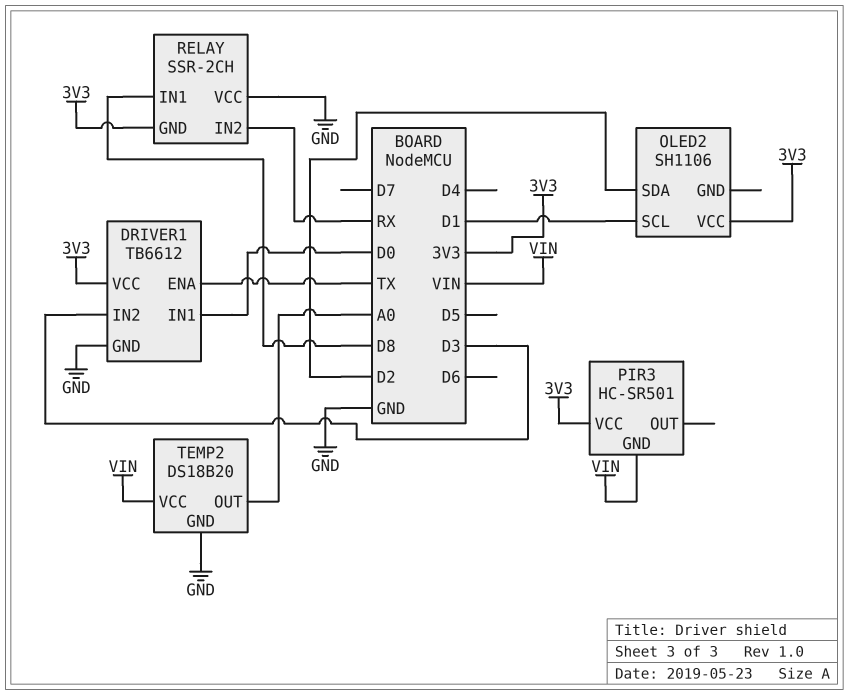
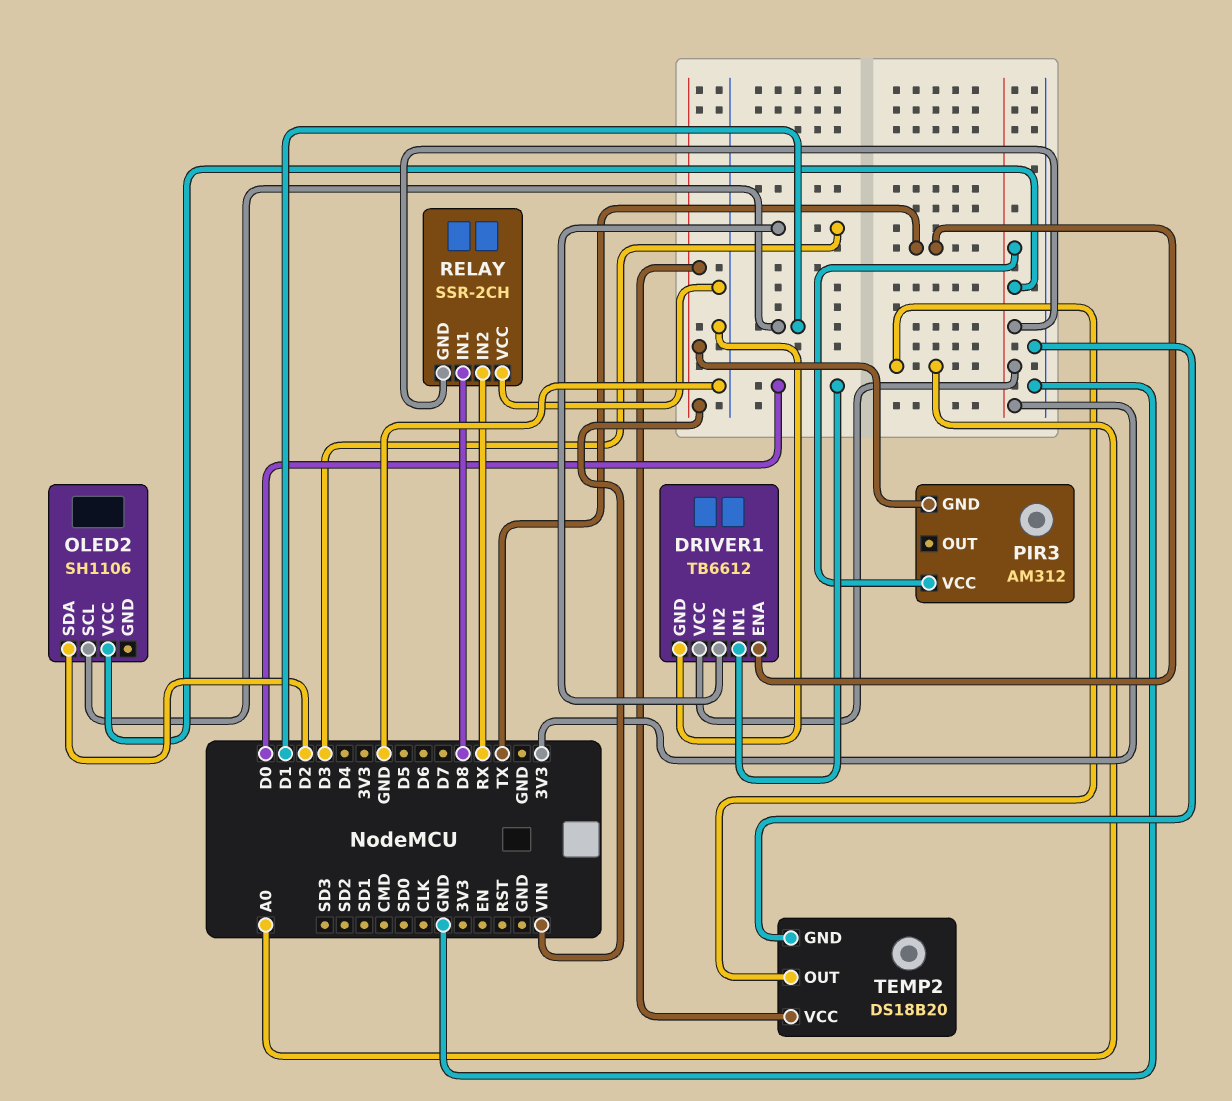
PIR3: HC-SR501 -> AM312

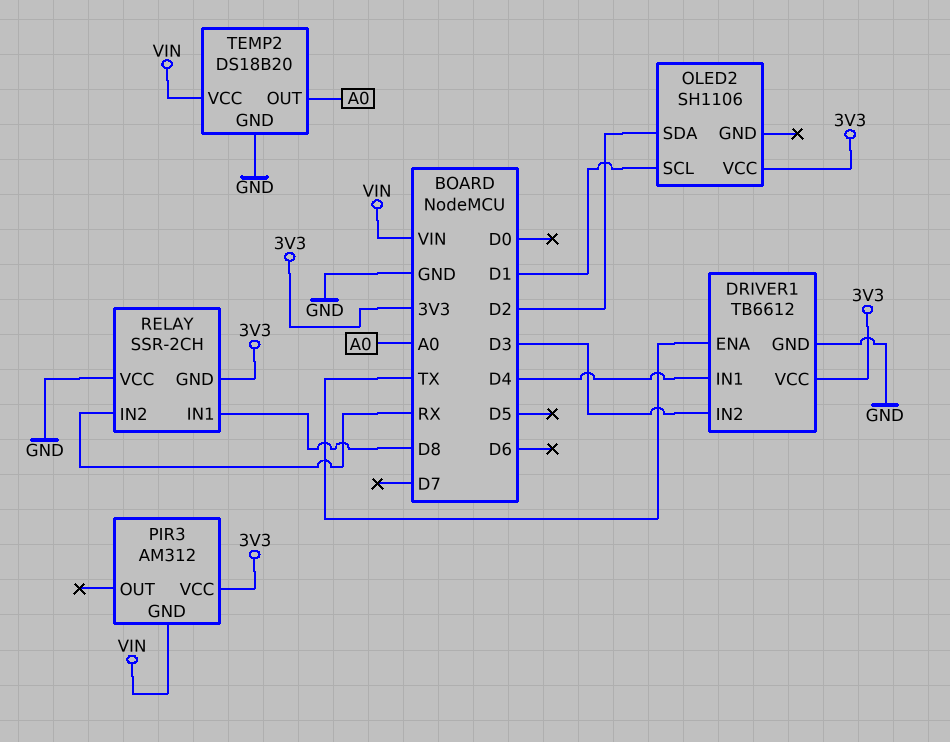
DRIVER1 pin IN1: D0 -> D4

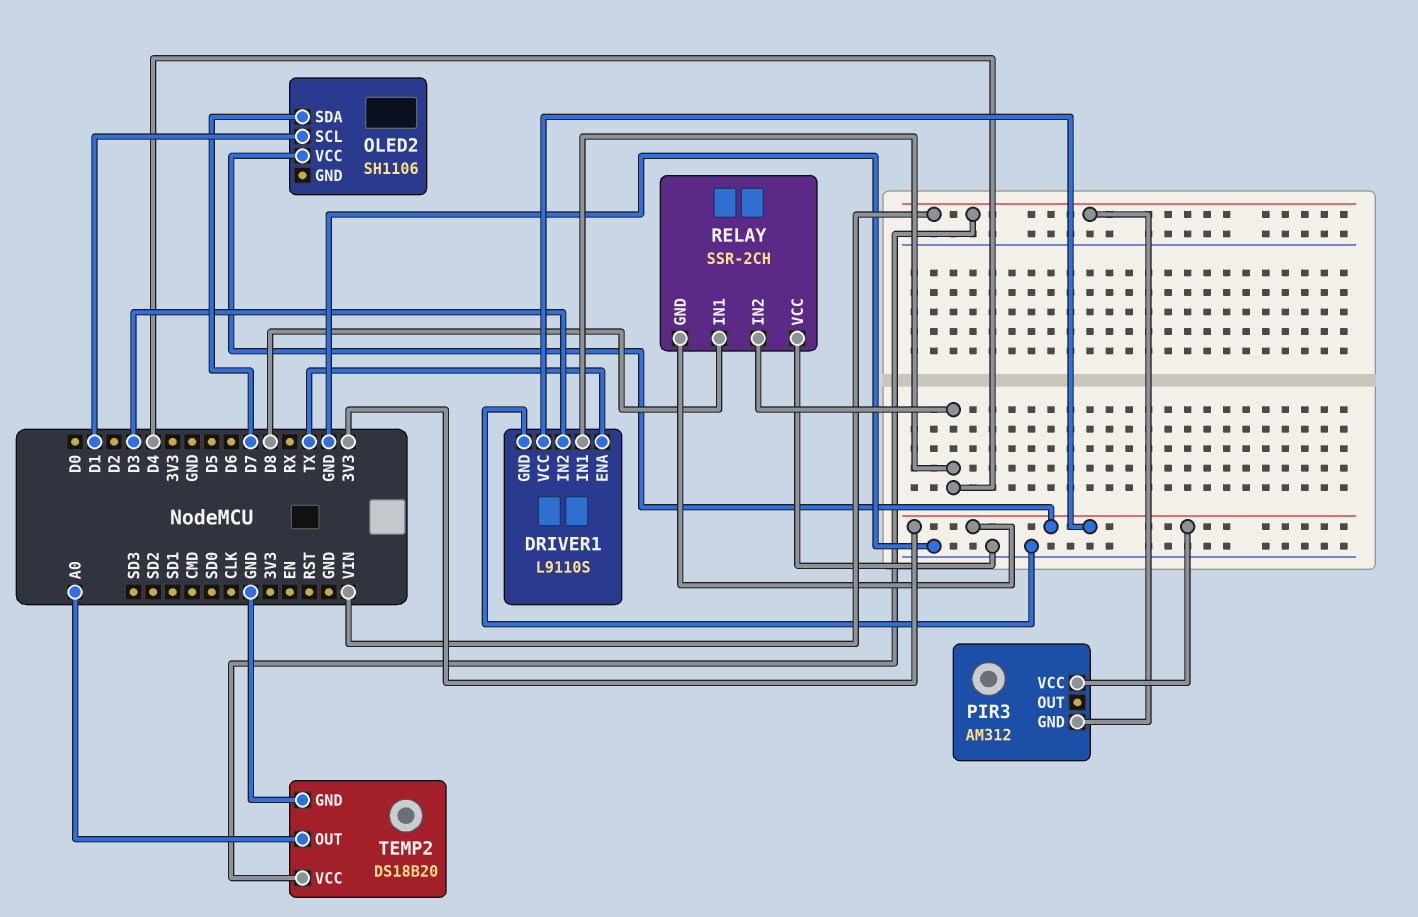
DRIVER1: TB6612 -> L9110S
OLED2 pin SDA: D2 -> D7
RELAY pin IN2: RX -> D4

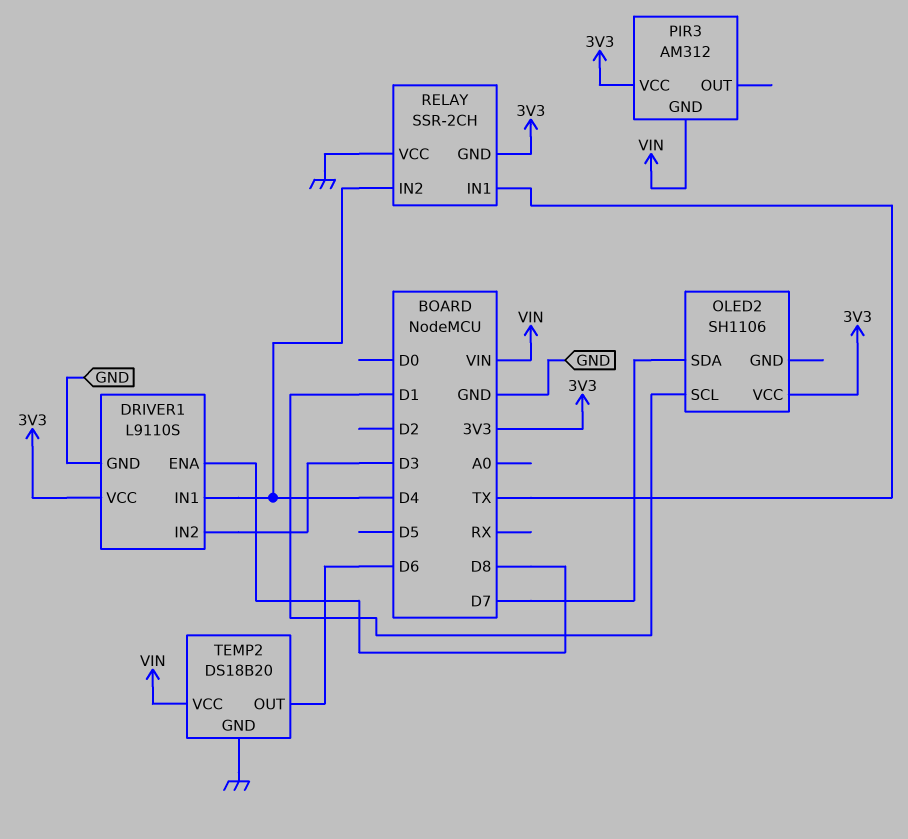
DRIVER1 pin ENA: TX -> D8
RELAY pin IN1: D8 -> TX
TEMP2 pin OUT: A0 -> D6

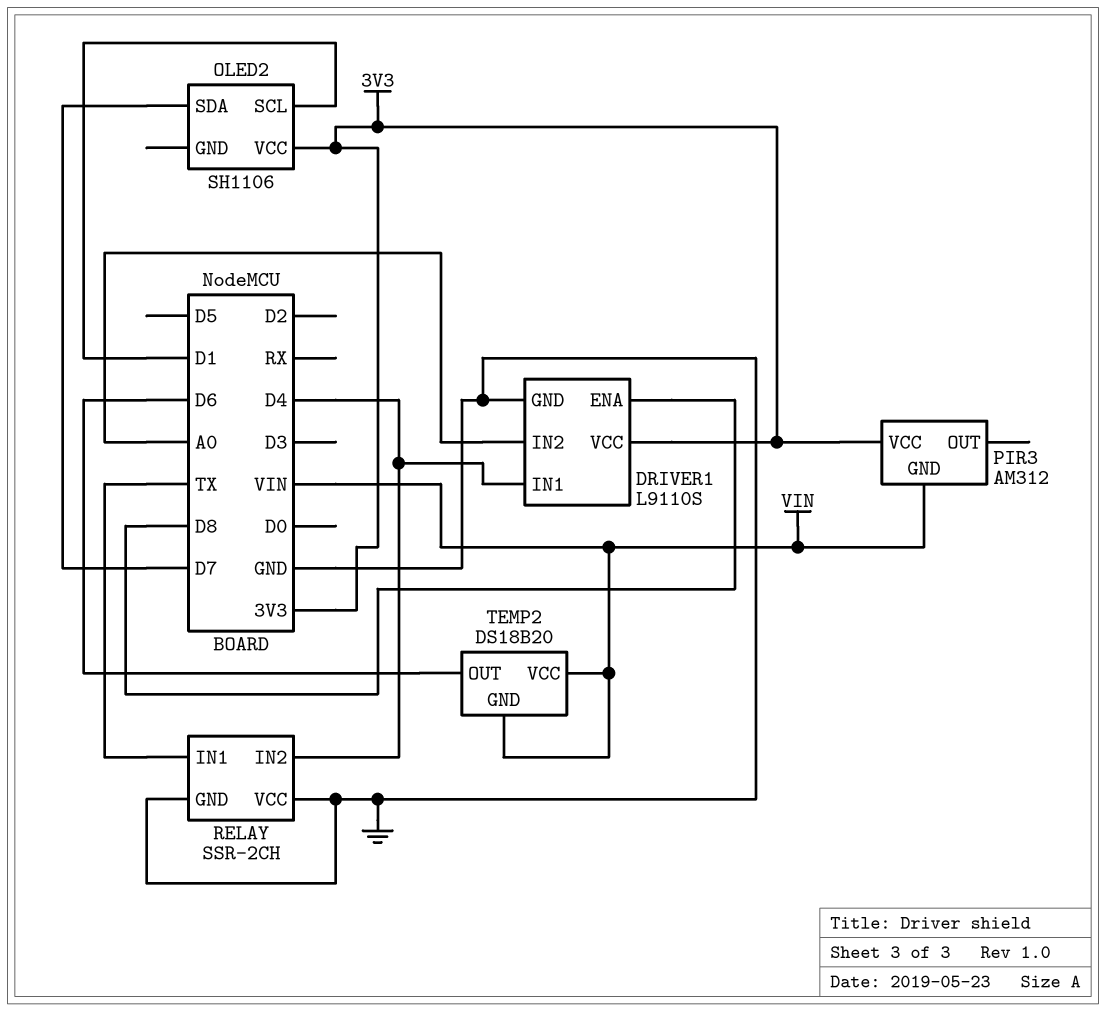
DRIVER1 pin IN2: D3 -> A0
RELAY pin GND: 3V3 -> GND
TEMP2 pin GND: GND -> VIN

